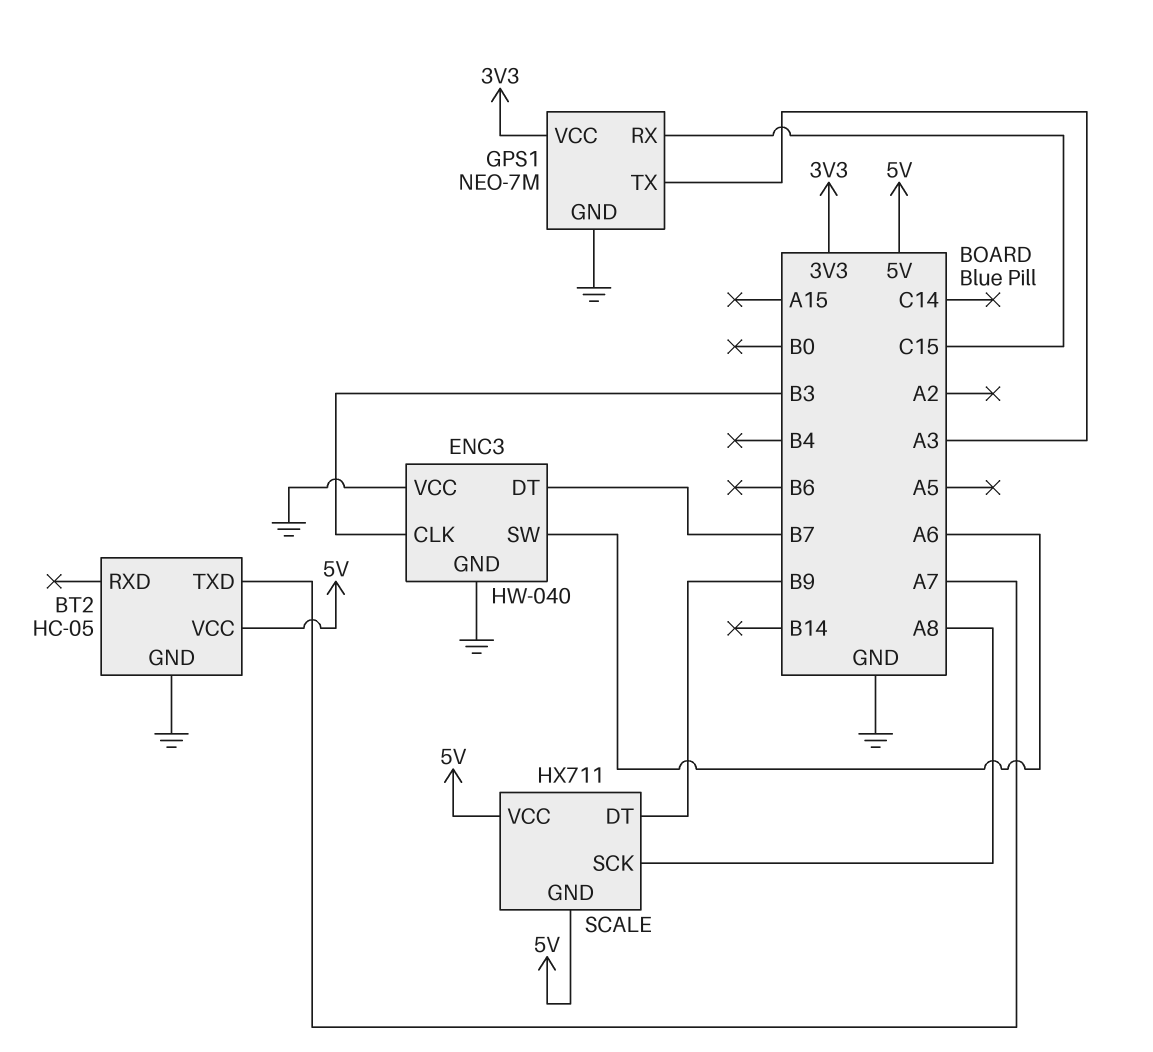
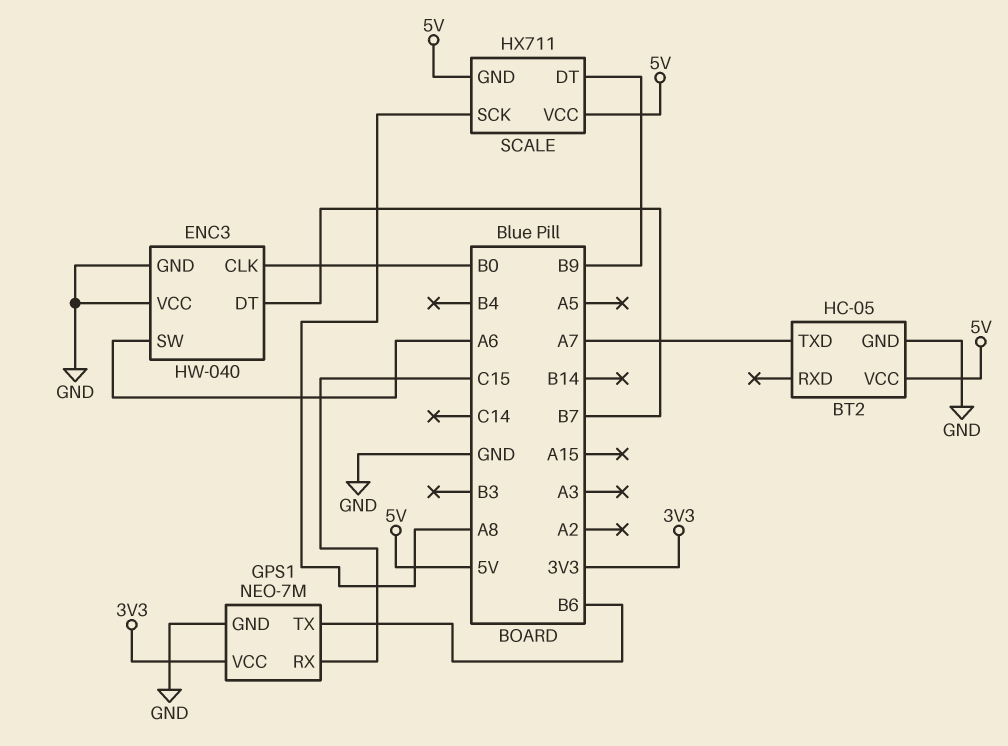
ENC3 pin CLK: B3 -> B0
GPS1 pin TX: A3 -> B6

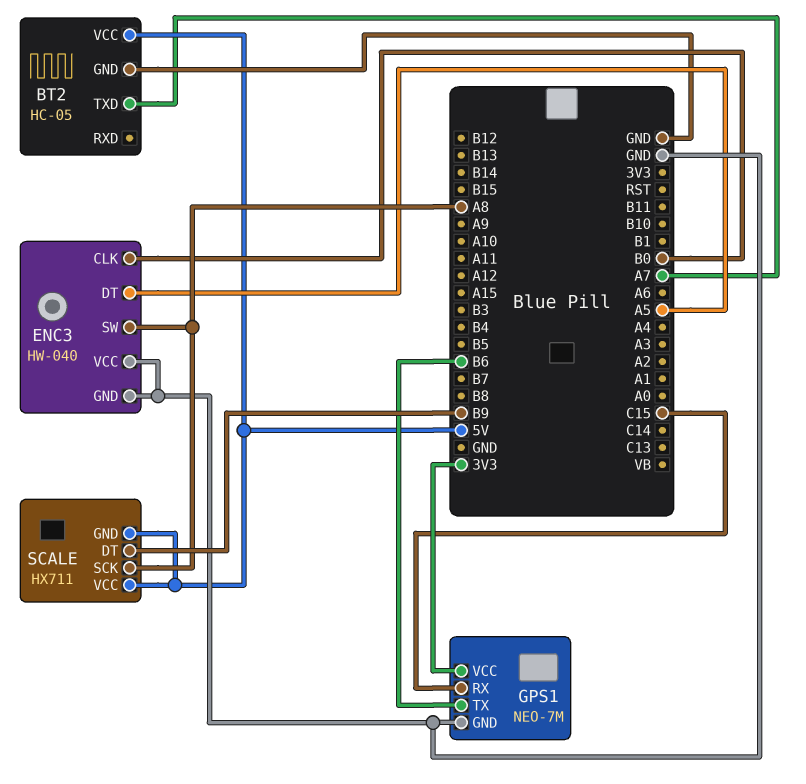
ENC3 pin DT: B7 -> A5
ENC3 pin SW: A6 -> A8

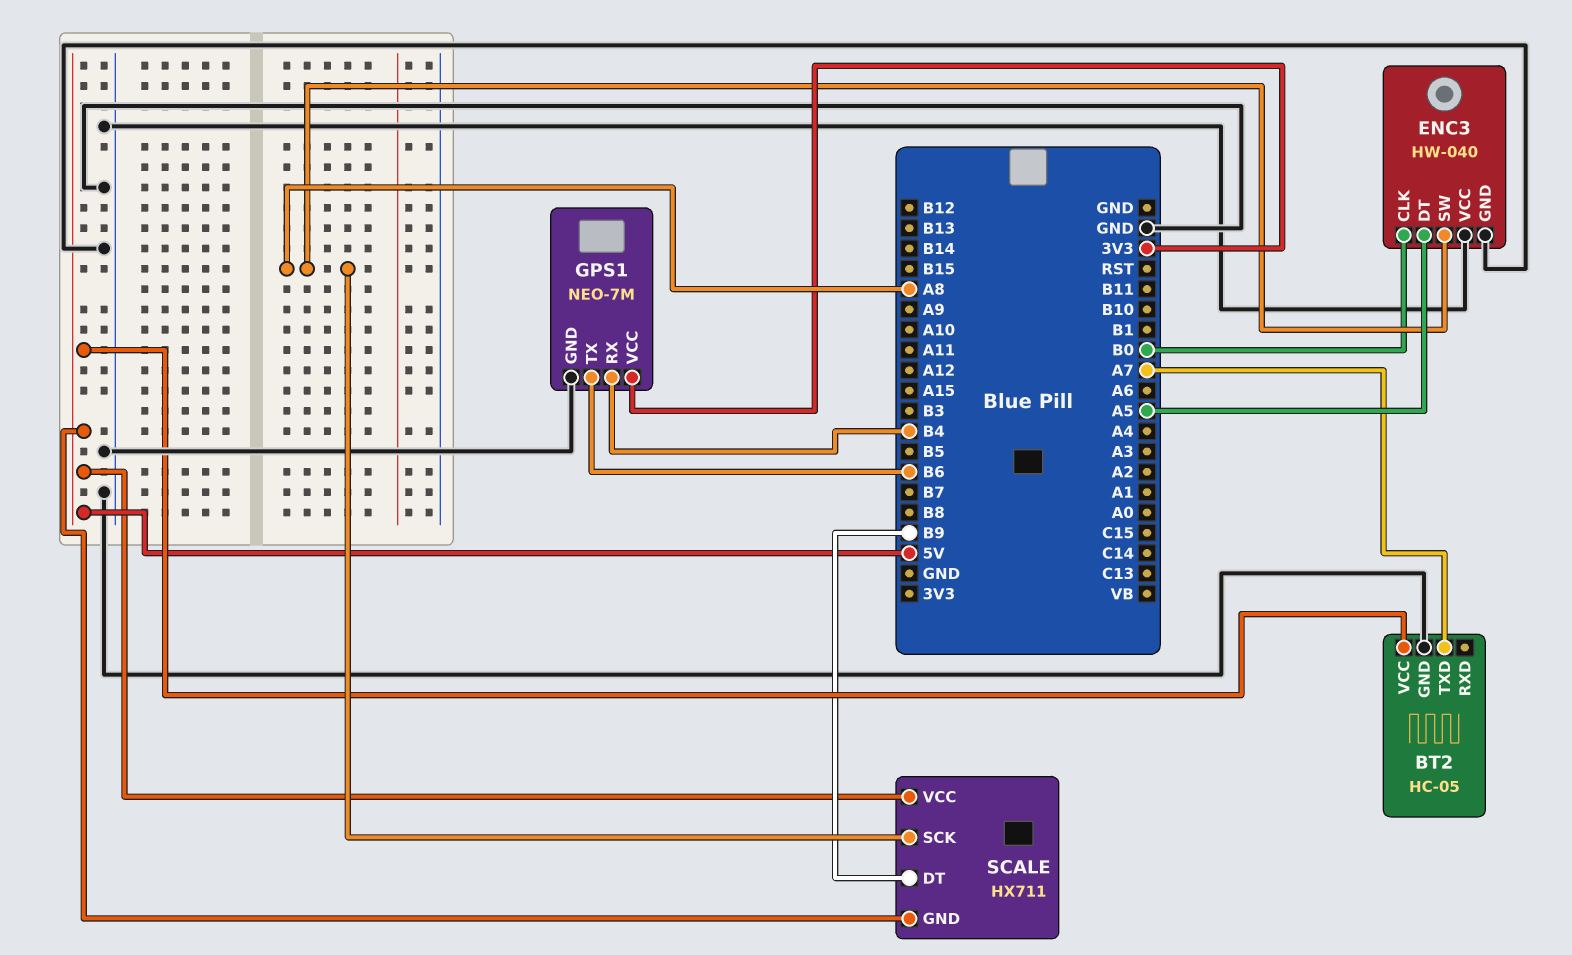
GPS1 pin RX: C15 -> B4

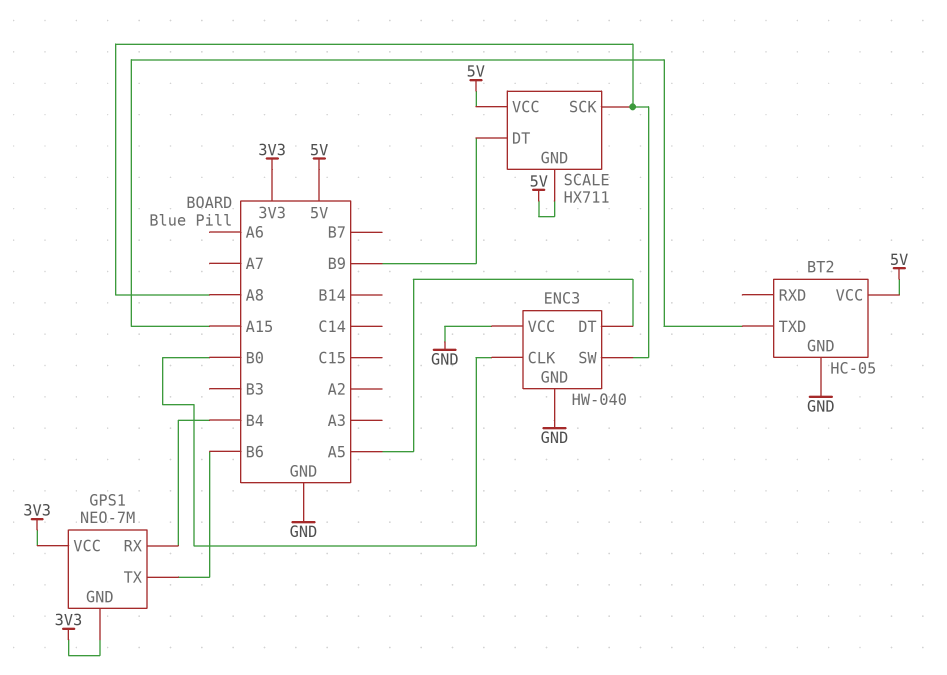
BT2 pin TXD: A7 -> A15
GPS1 pin GND: GND -> 3V3

